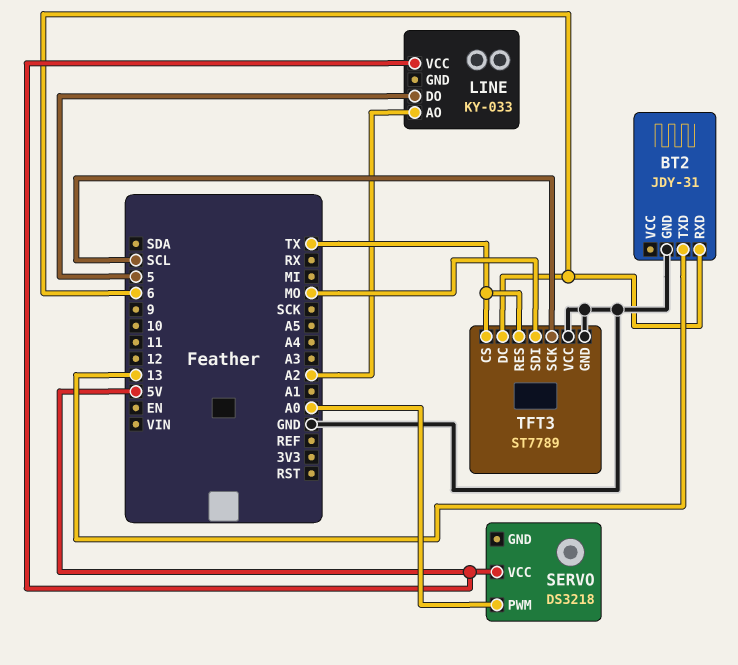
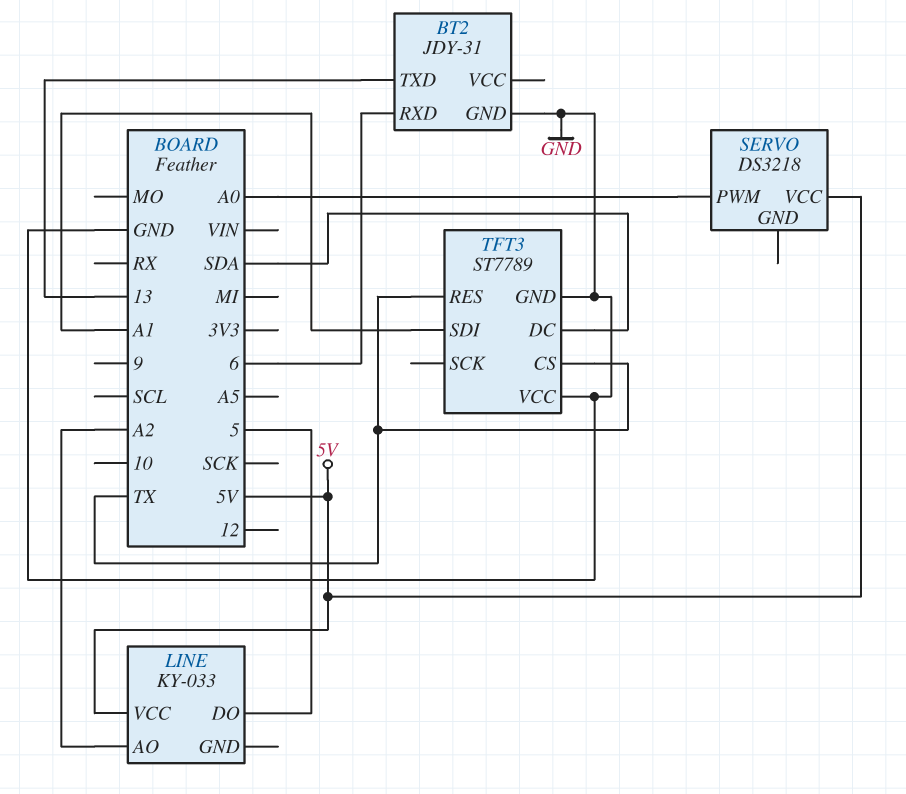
TFT3 pin DC: 6 -> SDA
TFT3 pin SCK: SCL -> none
TFT3 pin SDI: MO -> A1

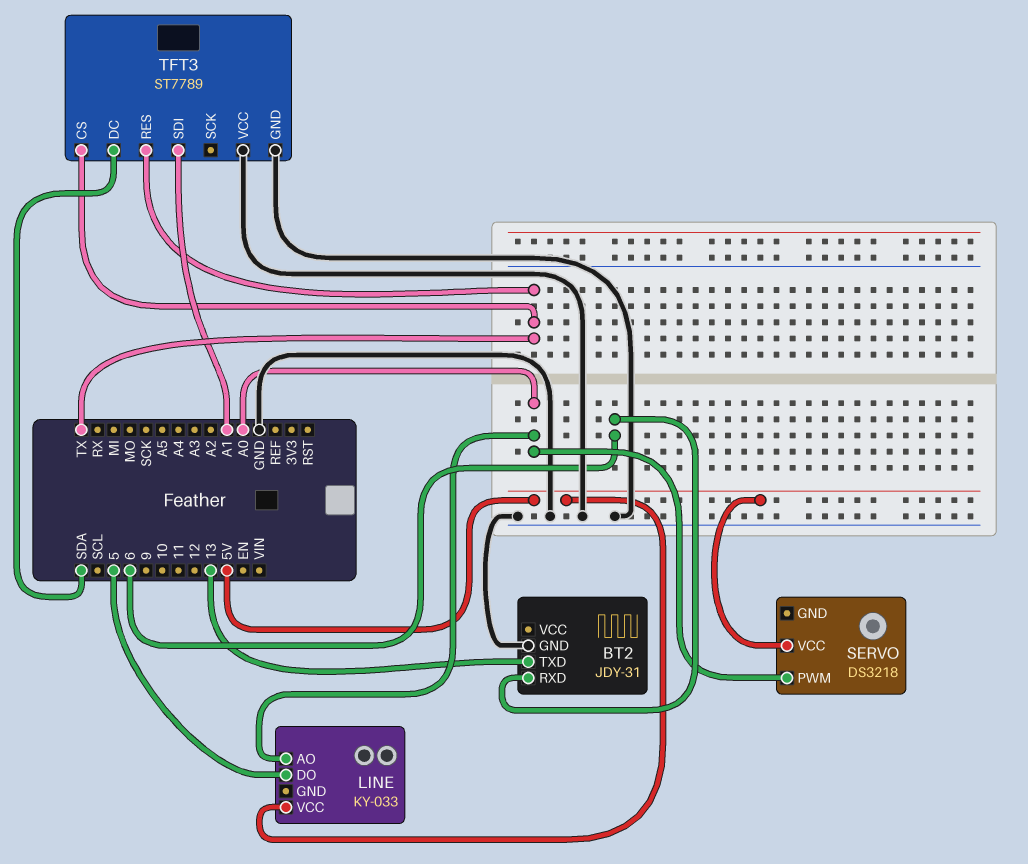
LINE pin AO: A2 -> A0

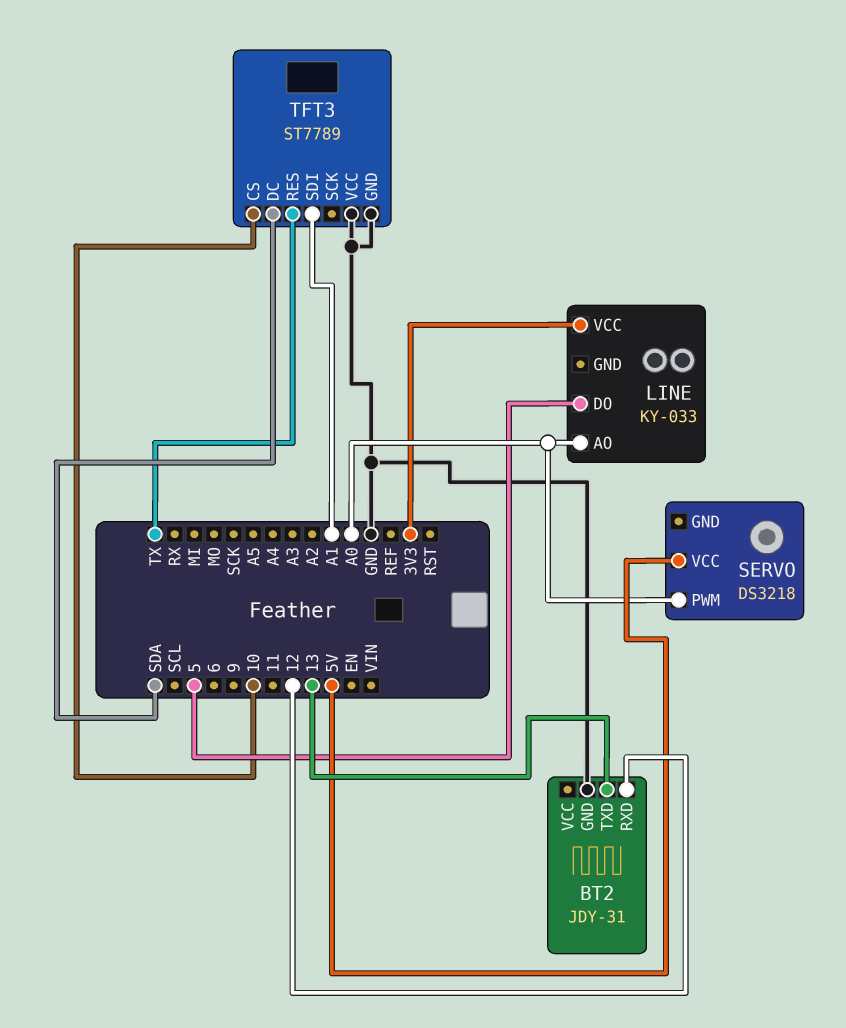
BT2 pin RXD: 6 -> 12
LINE pin VCC: 5V -> 3V3
TFT3 pin CS: TX -> 10

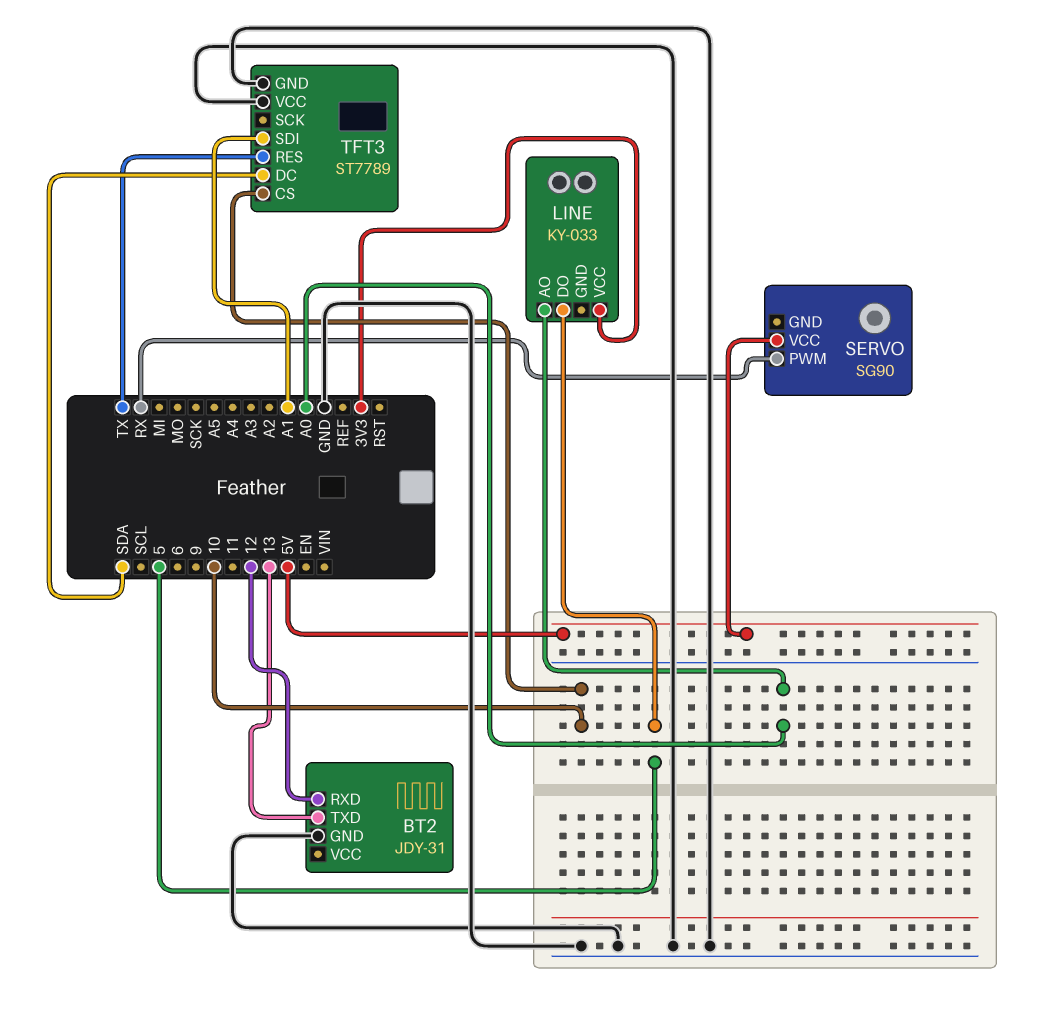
SERVO: DS3218 -> SG90
SERVO pin PWM: A0 -> RX

